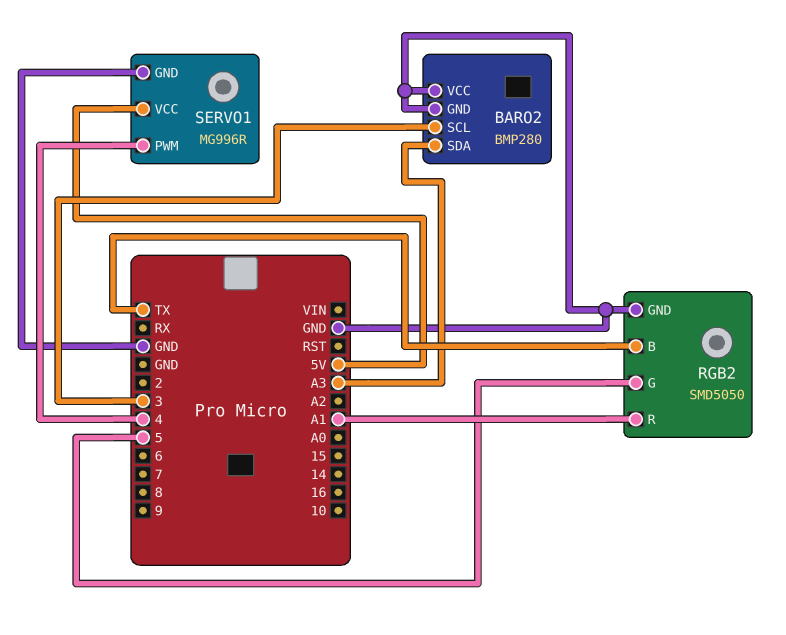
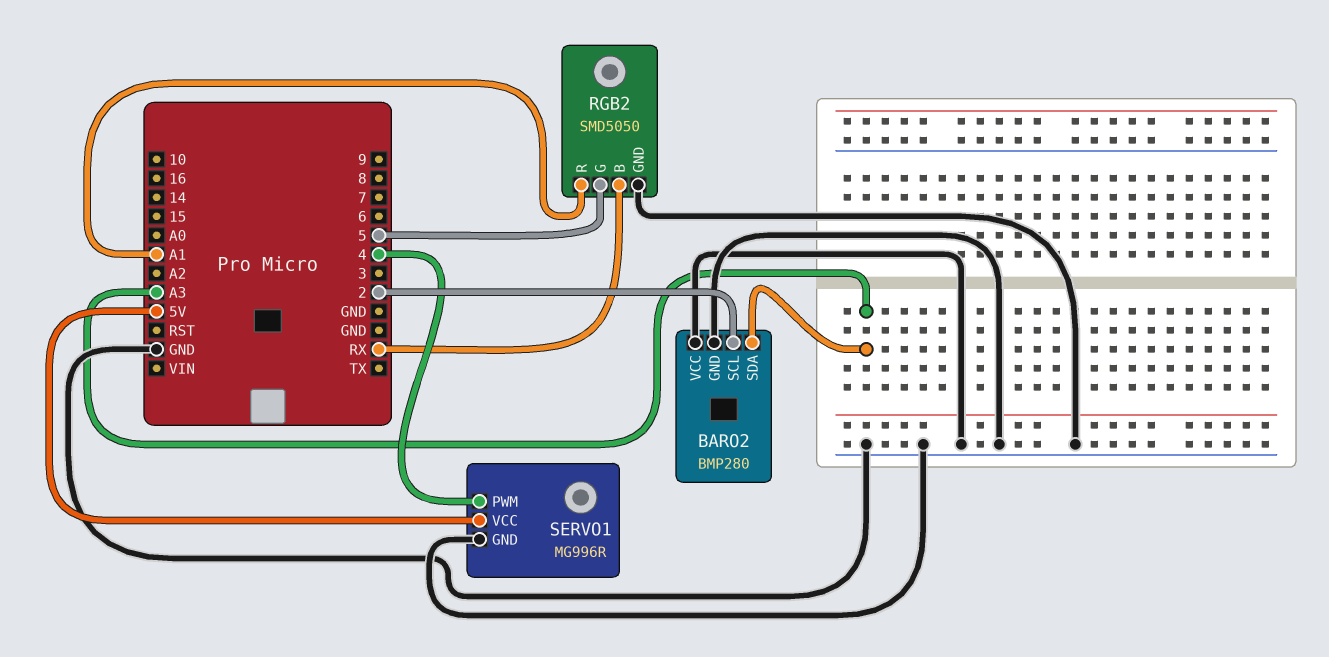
BARO2 pin SCL: 3 -> 2
RGB2 pin B: TX -> RX

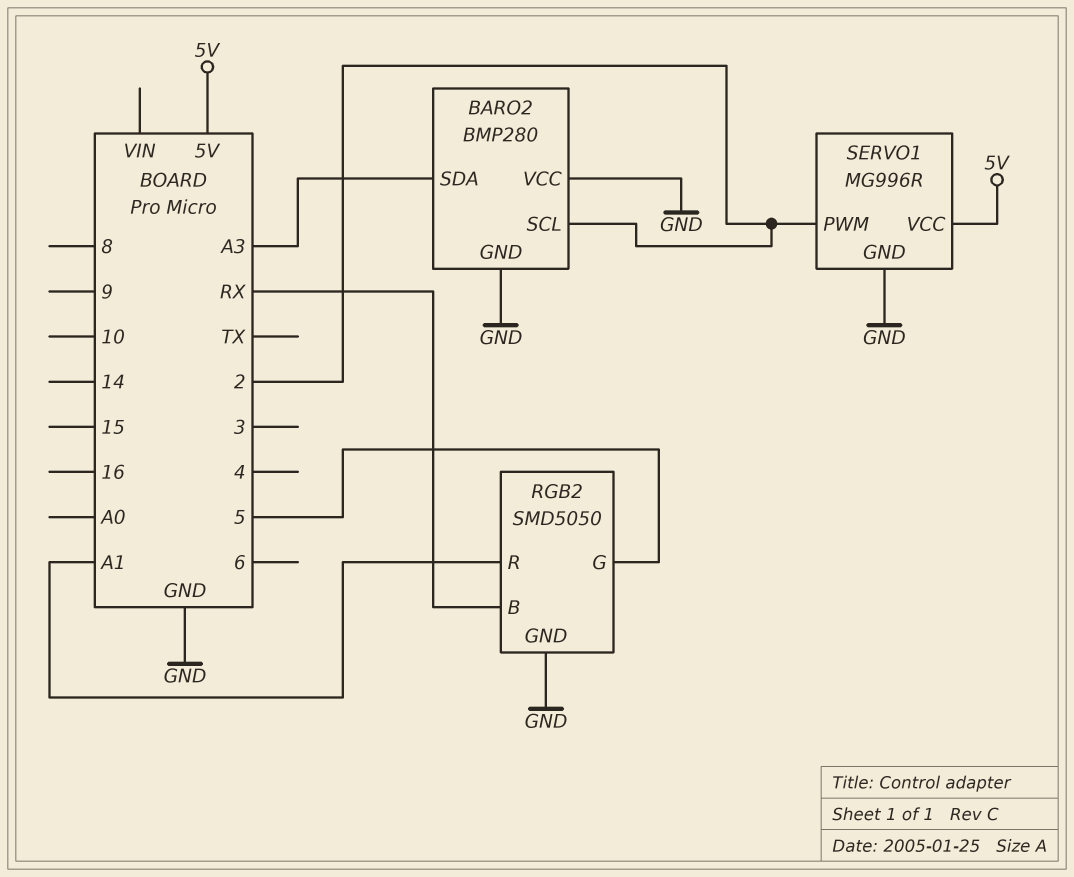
SERVO1 pin PWM: 4 -> 2

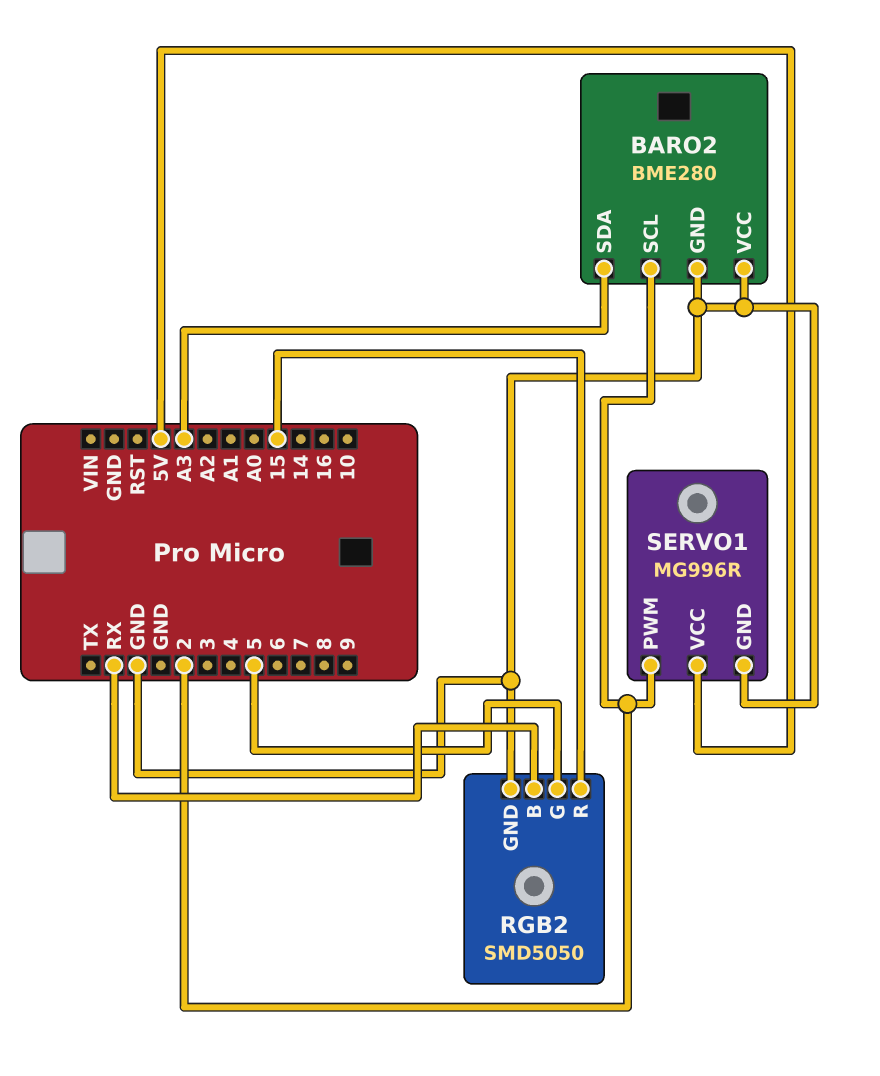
BARO2: BMP280 -> BME280
RGB2 pin R: A1 -> 15

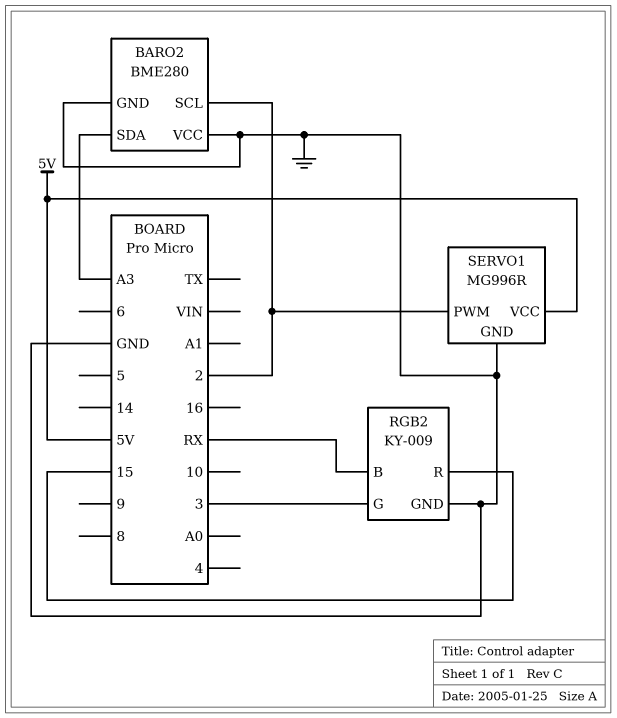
RGB2: SMD5050 -> KY-009
RGB2 pin G: 5 -> 3

